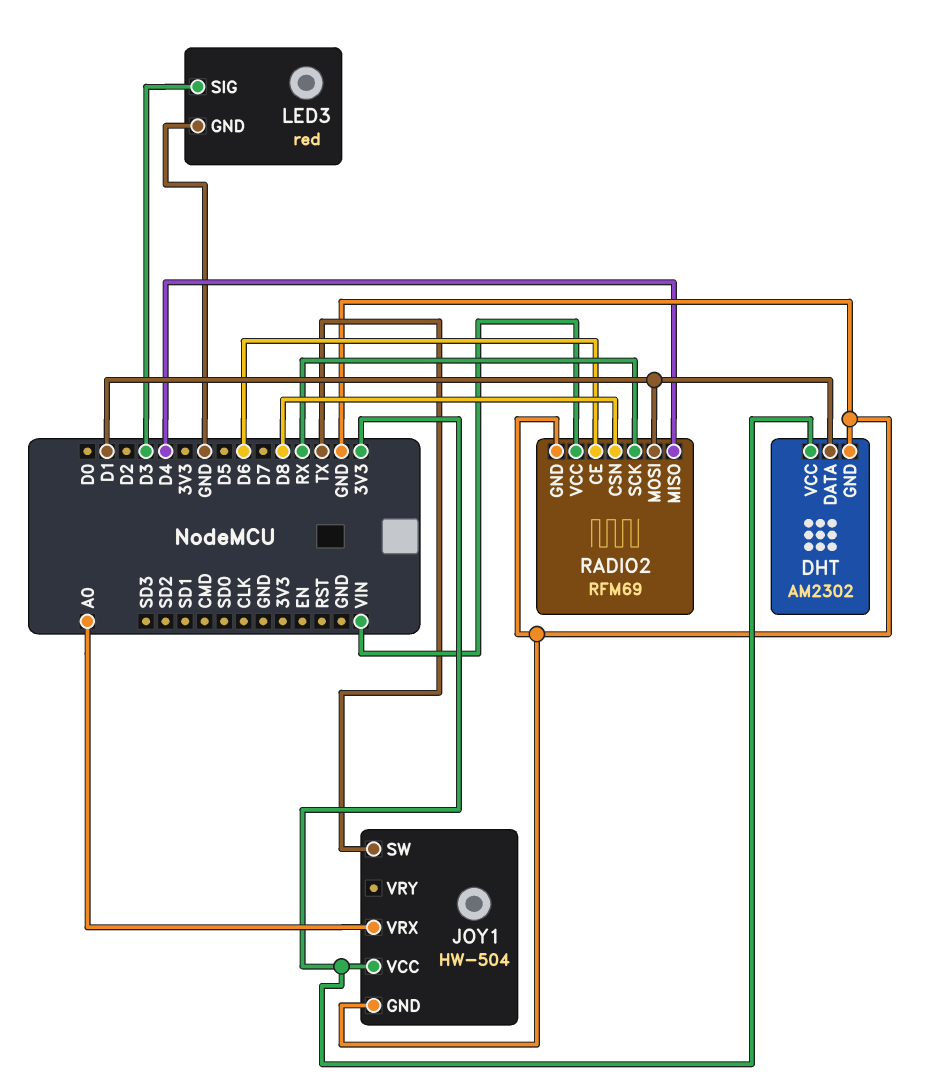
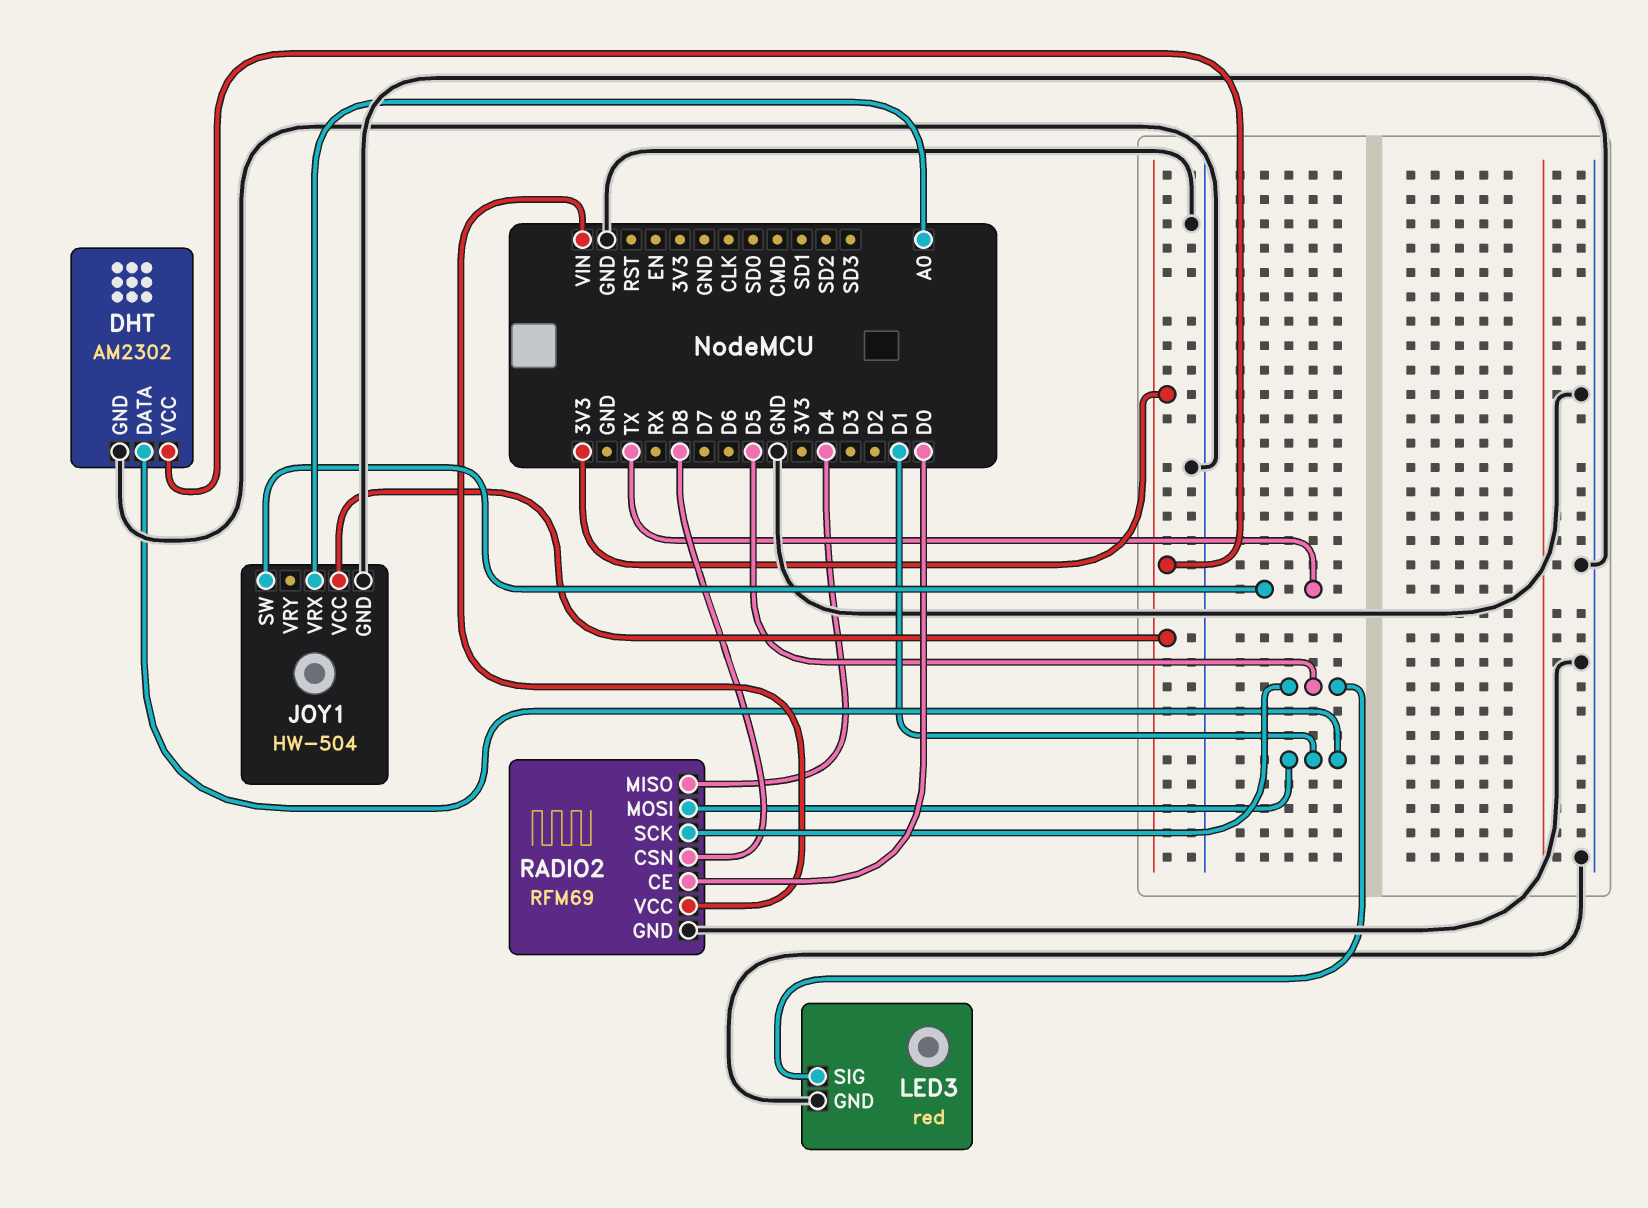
LED3 pin SIG: D3 -> D5
RADIO2 pin CE: D6 -> D0
RADIO2 pin SCK: RX -> D5

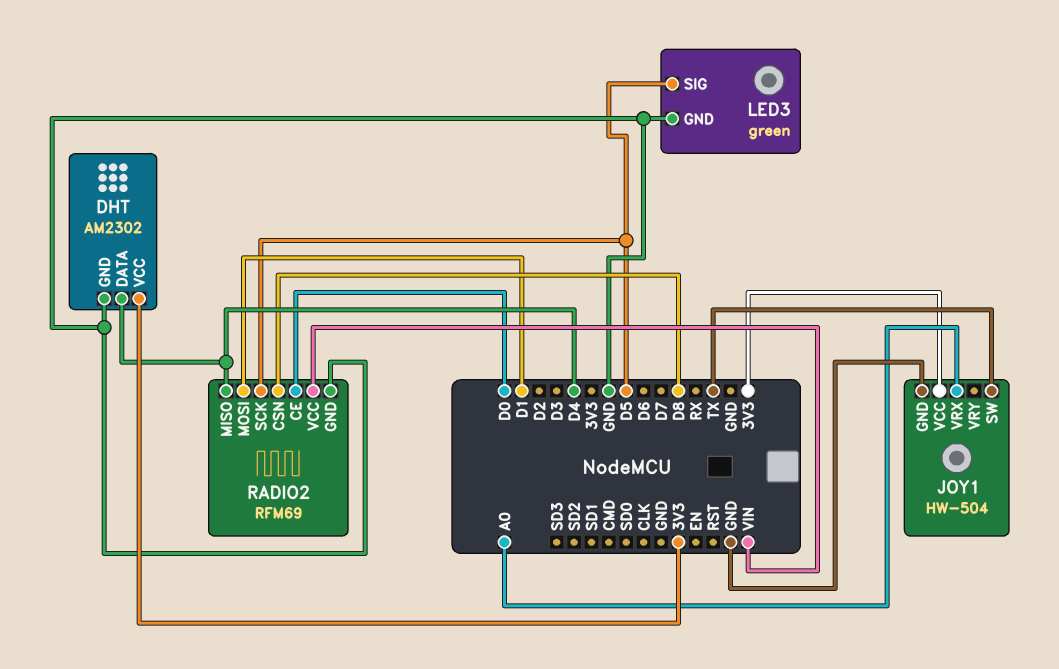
DHT pin DATA: D1 -> D4
LED3: red -> green

